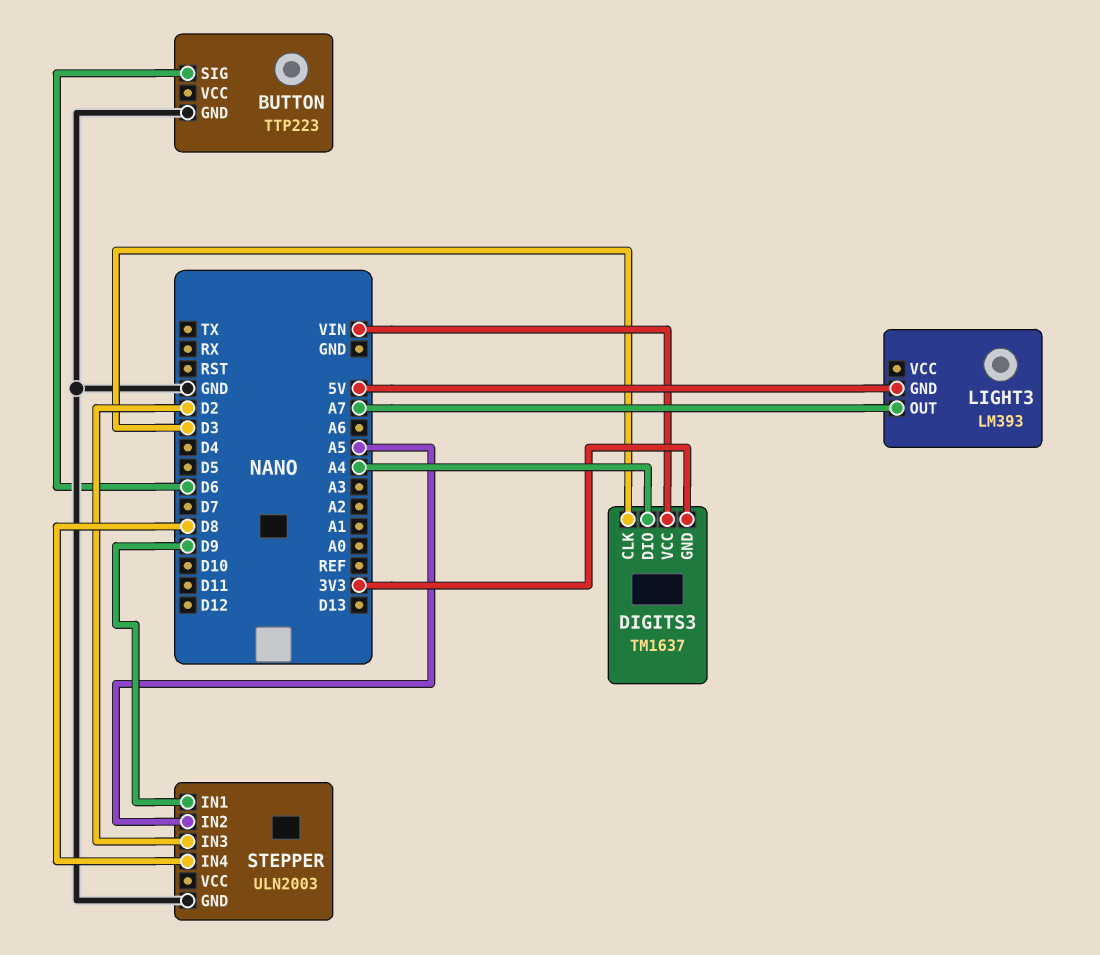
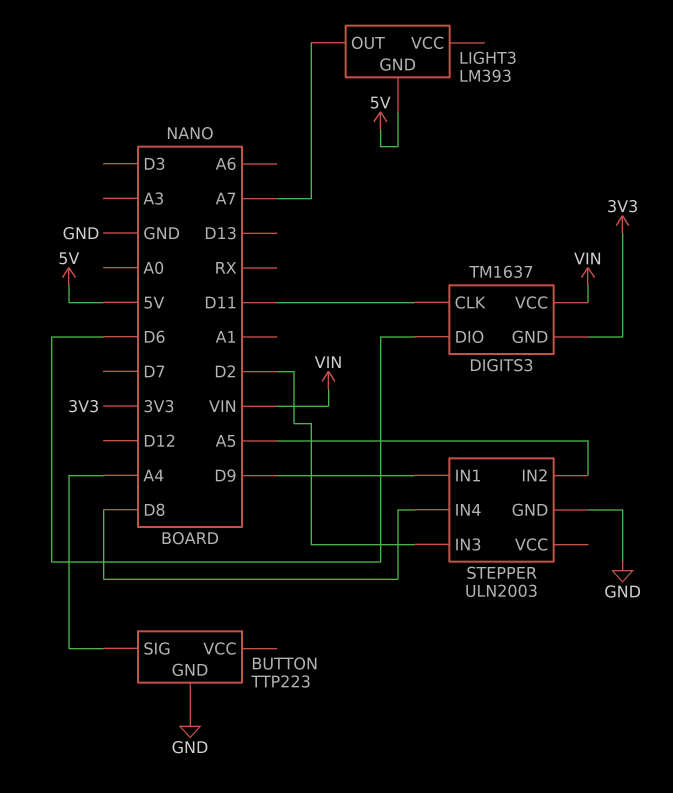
BUTTON pin SIG: D6 -> A4
DIGITS3 pin CLK: D3 -> D11
DIGITS3 pin DIO: A4 -> D6

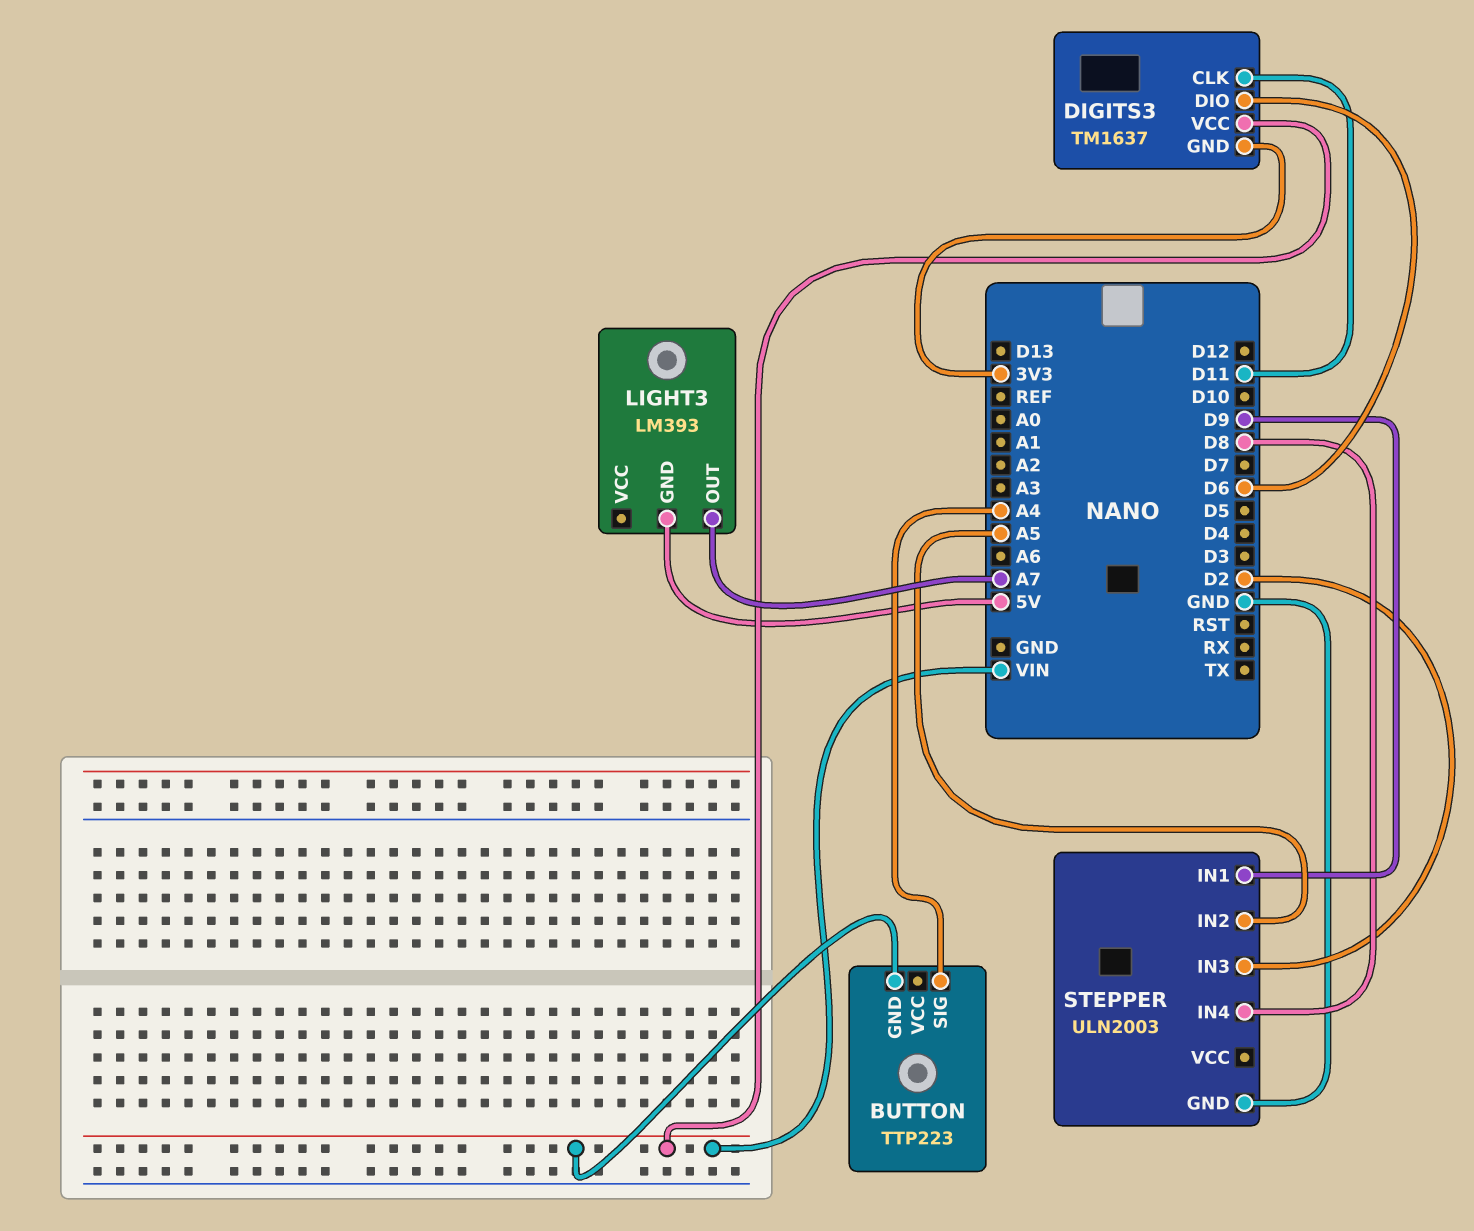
BUTTON pin GND: GND -> VIN

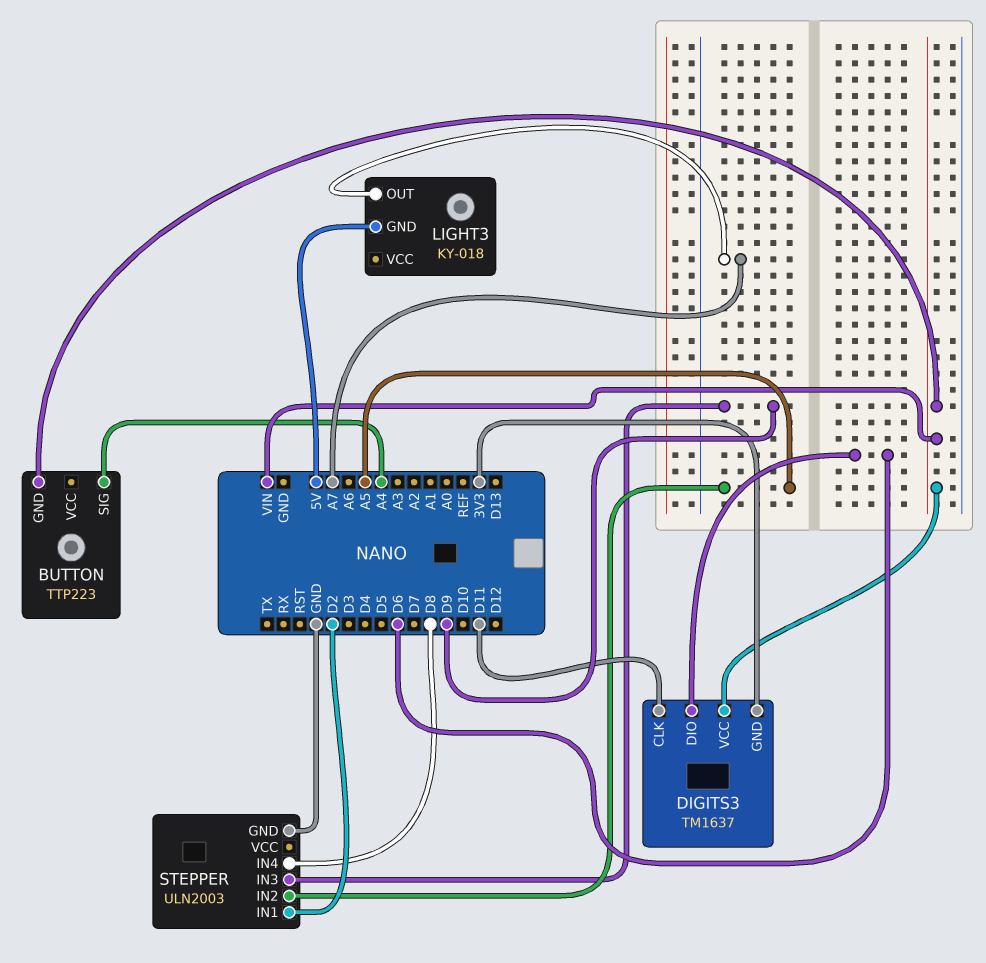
LIGHT3: LM393 -> KY-018
STEPPER pin IN1: D9 -> D2
STEPPER pin IN3: D2 -> D9

